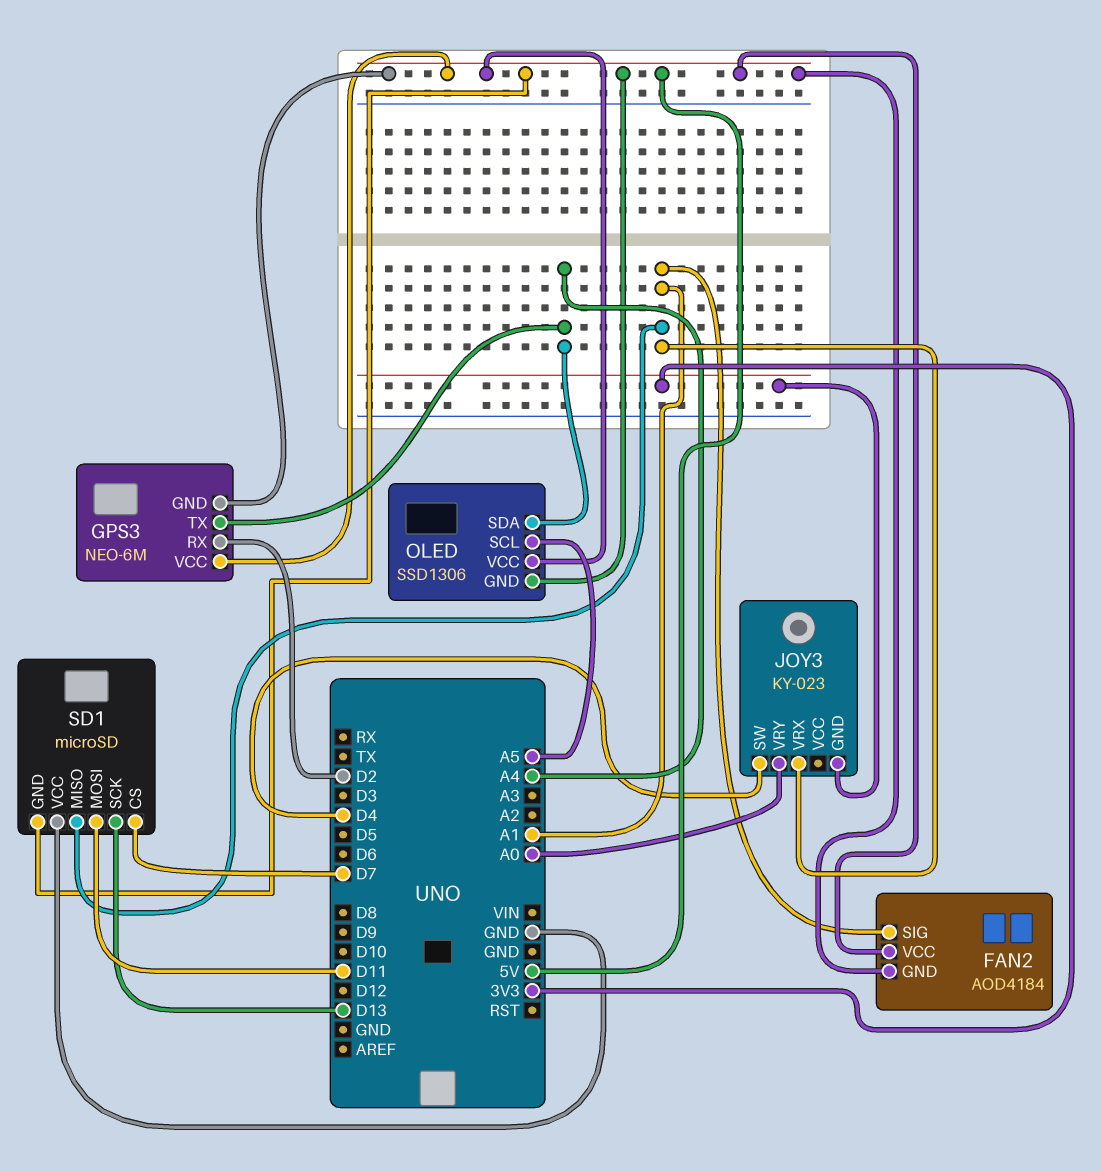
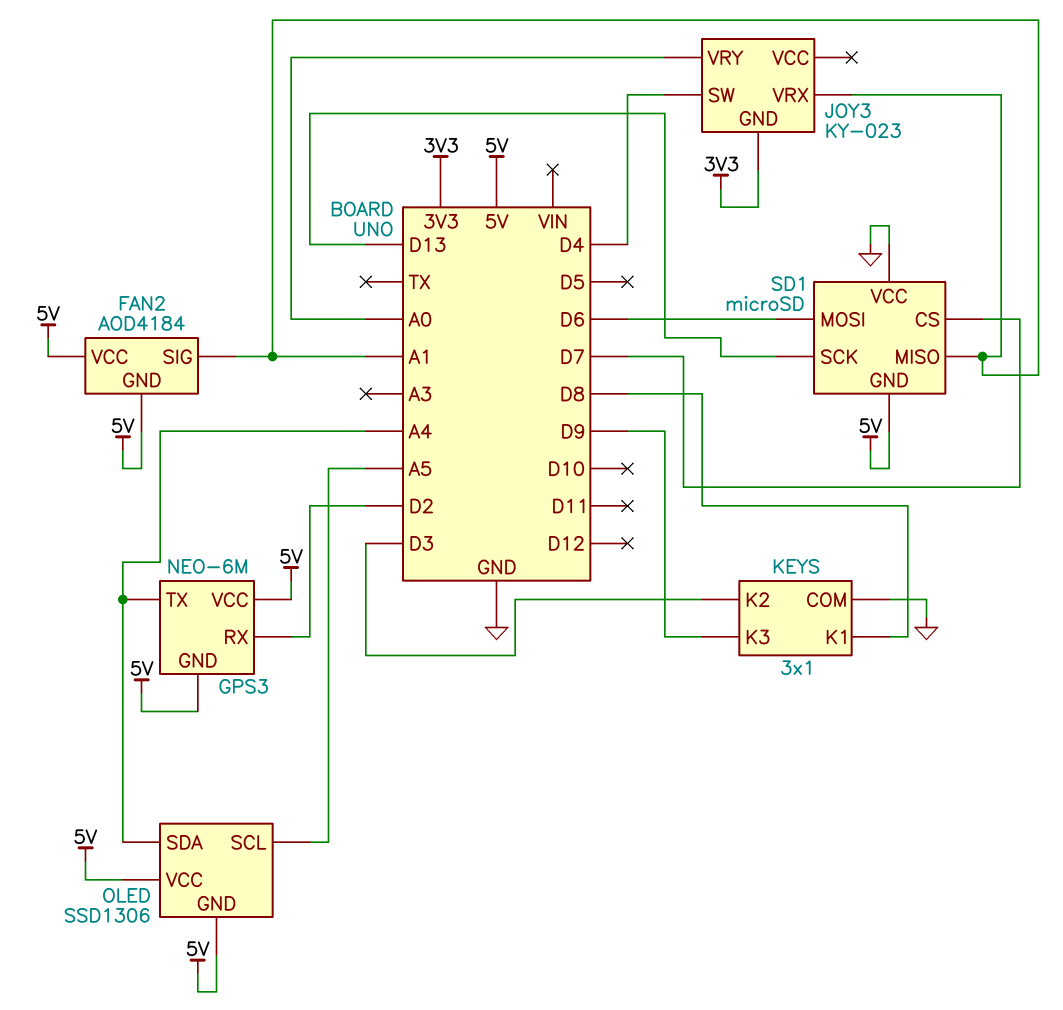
KEYS: none -> 3x1
KEYS pin COM: none -> GND
KEYS pin K1: none -> D8
KEYS pin K2: none -> D3
KEYS pin K3: none -> D9
SD1 pin MOSI: D11 -> D6

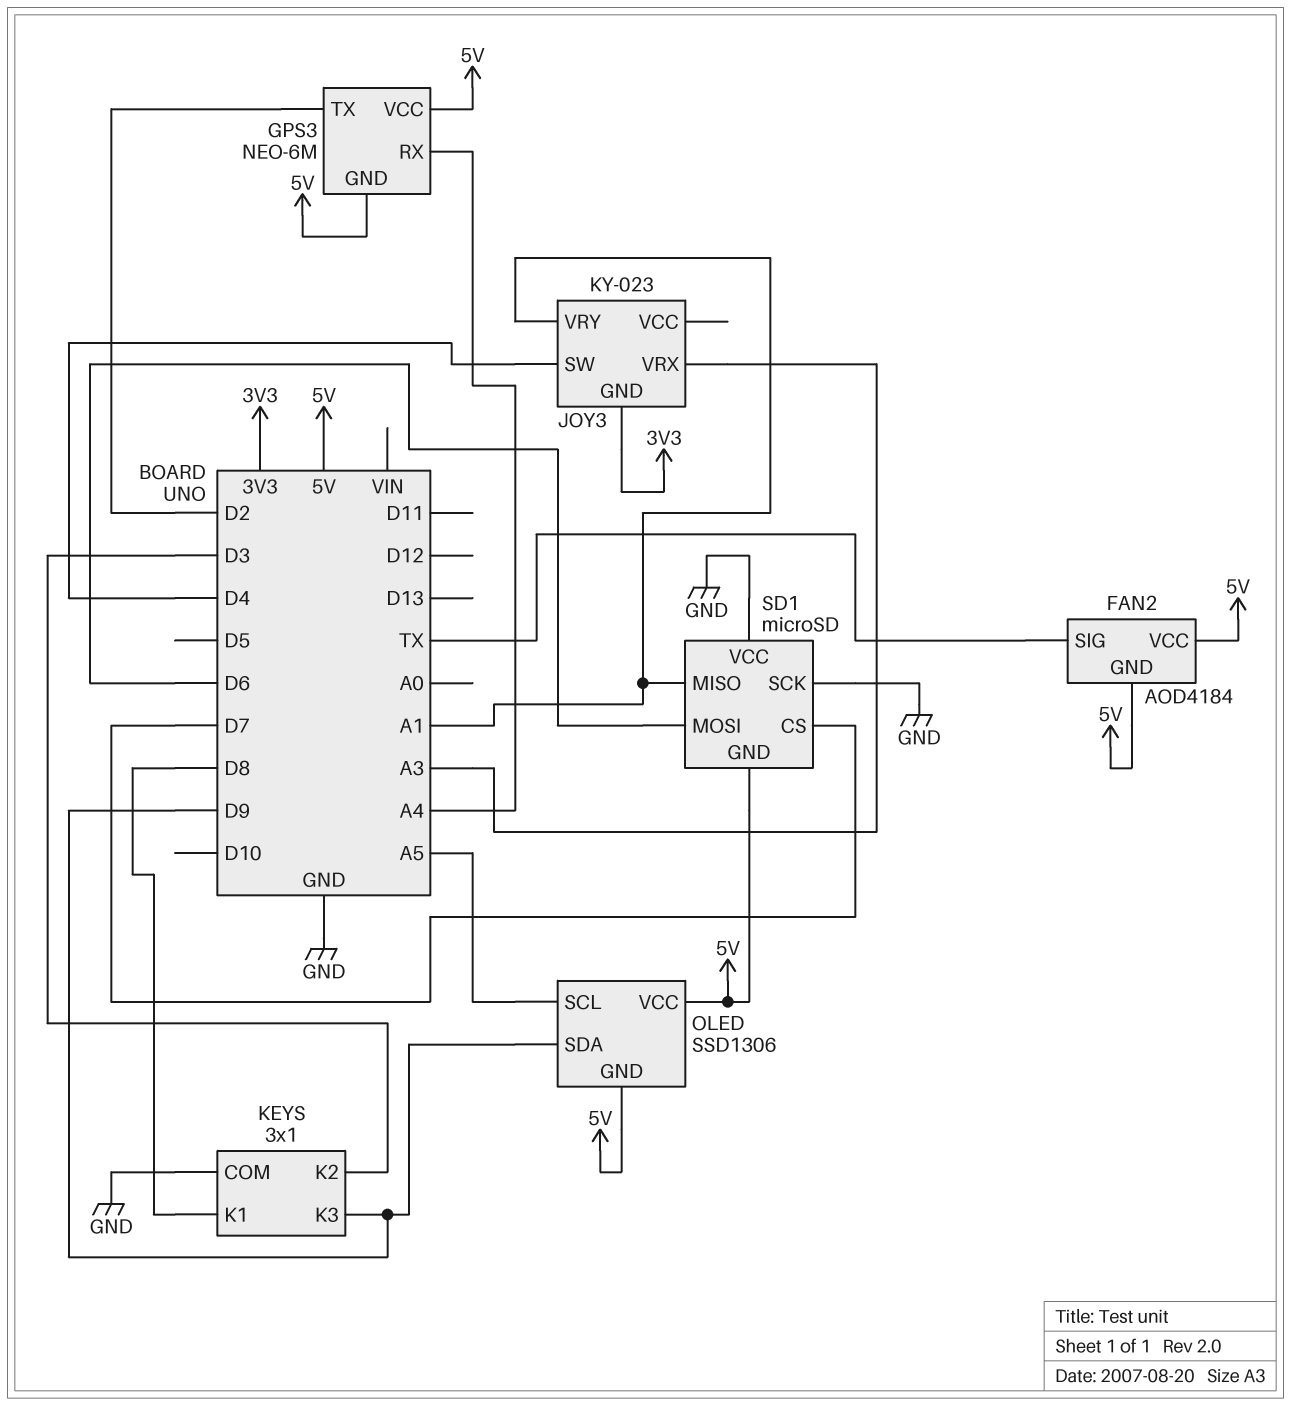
FAN2 pin SIG: A1 -> TX
GPS3 pin RX: D2 -> A4
GPS3 pin TX: A4 -> D2
JOY3 pin VRX: A1 -> A3
JOY3 pin VRY: A0 -> A1
OLED pin SDA: A4 -> D9
SD1 pin SCK: D13 -> GND

